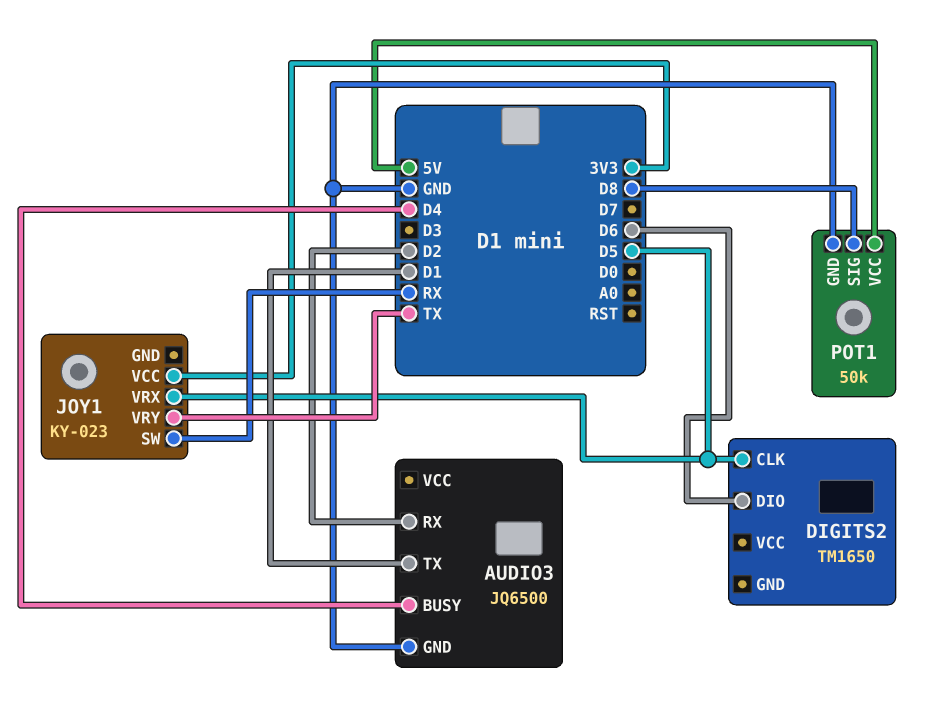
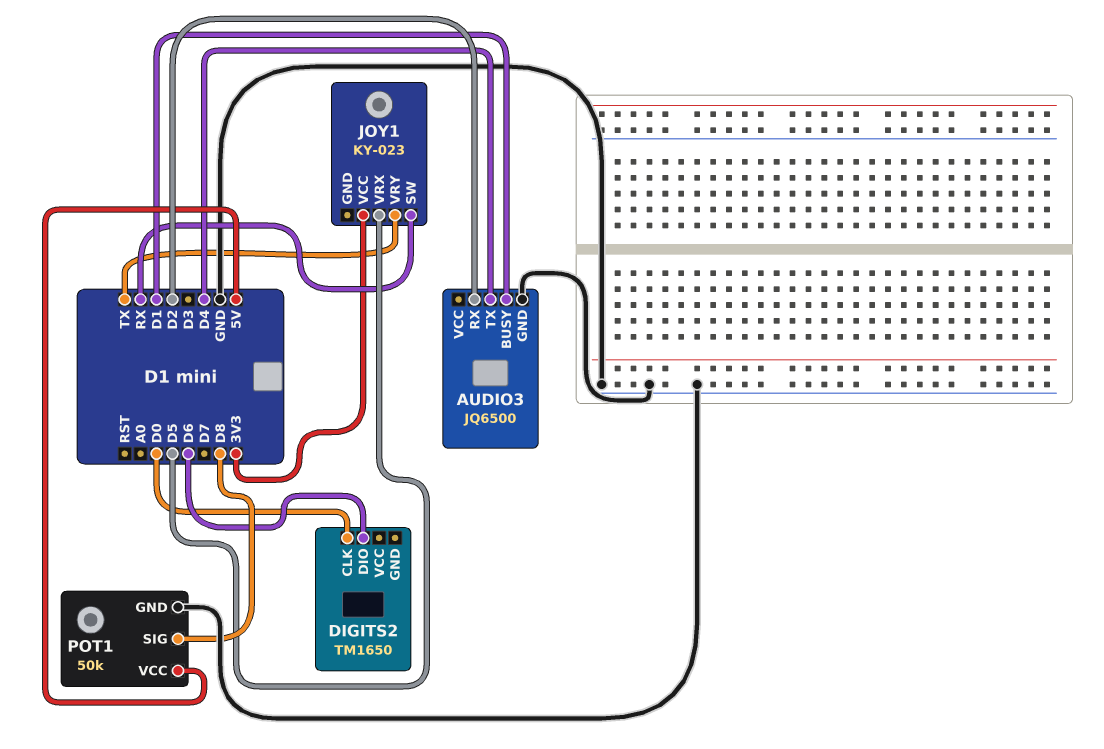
AUDIO3 pin BUSY: D4 -> D1
AUDIO3 pin TX: D1 -> D4
DIGITS2 pin CLK: D5 -> D0

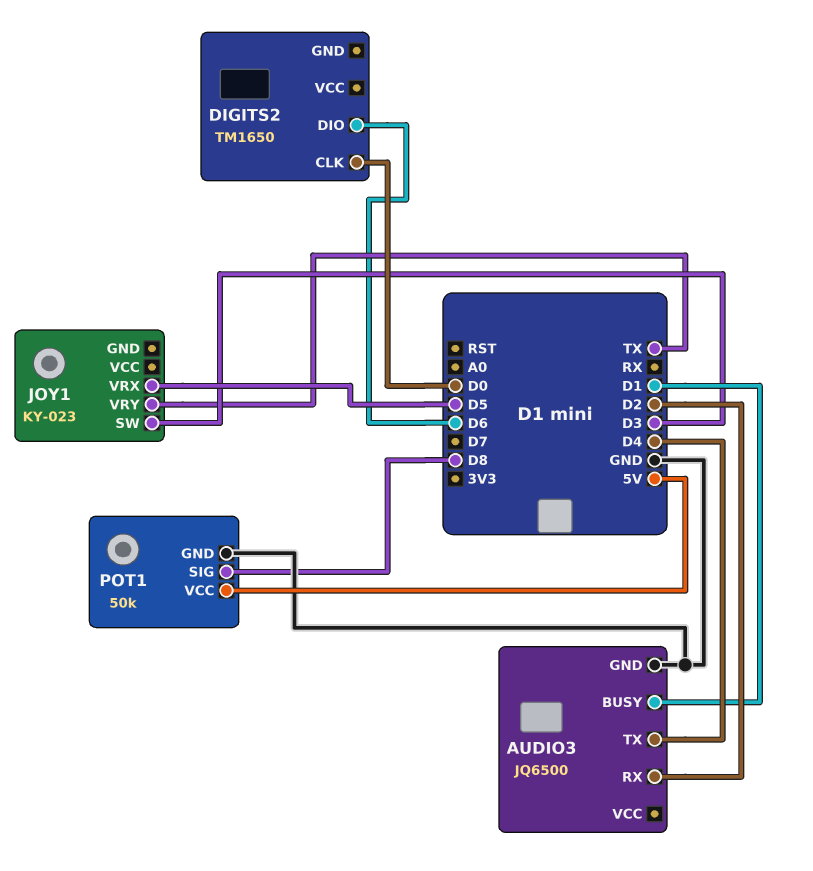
JOY1 pin SW: RX -> D3
JOY1 pin VCC: 3V3 -> none

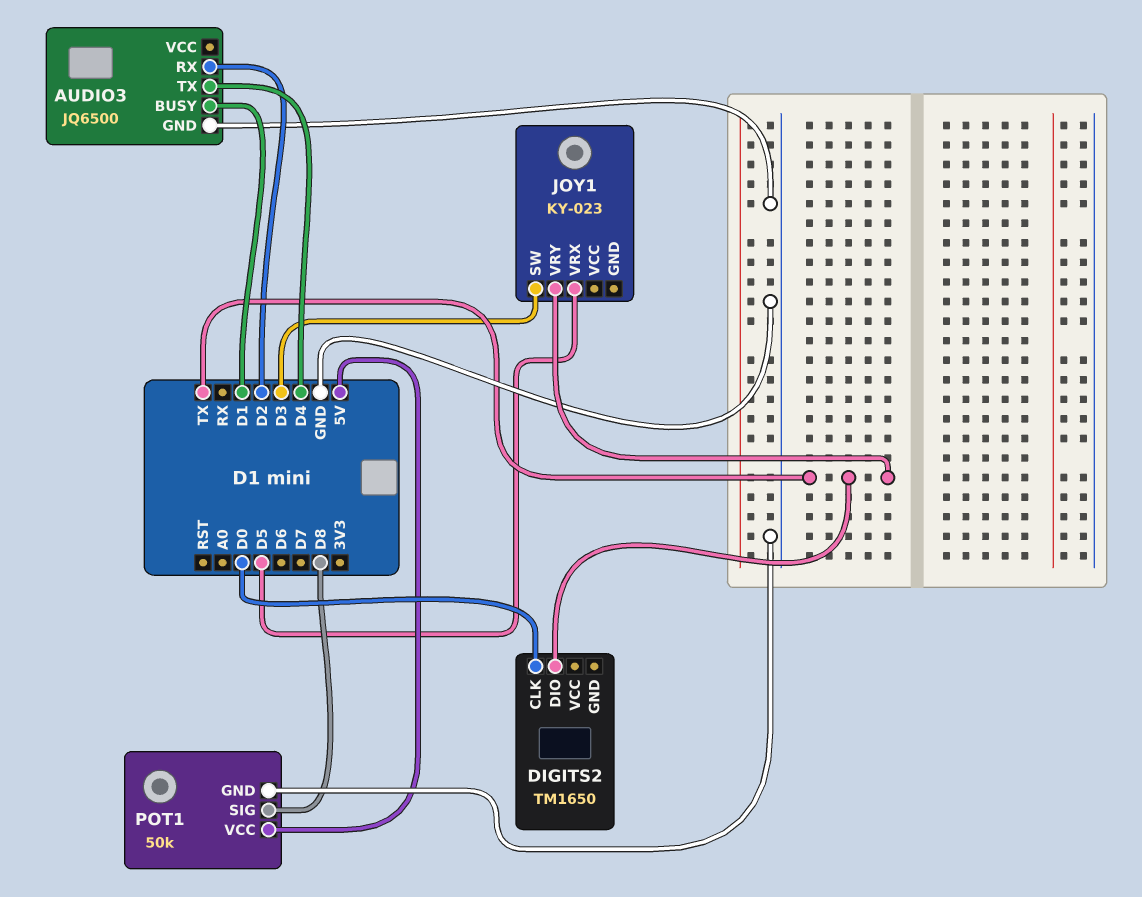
DIGITS2 pin DIO: D6 -> TX

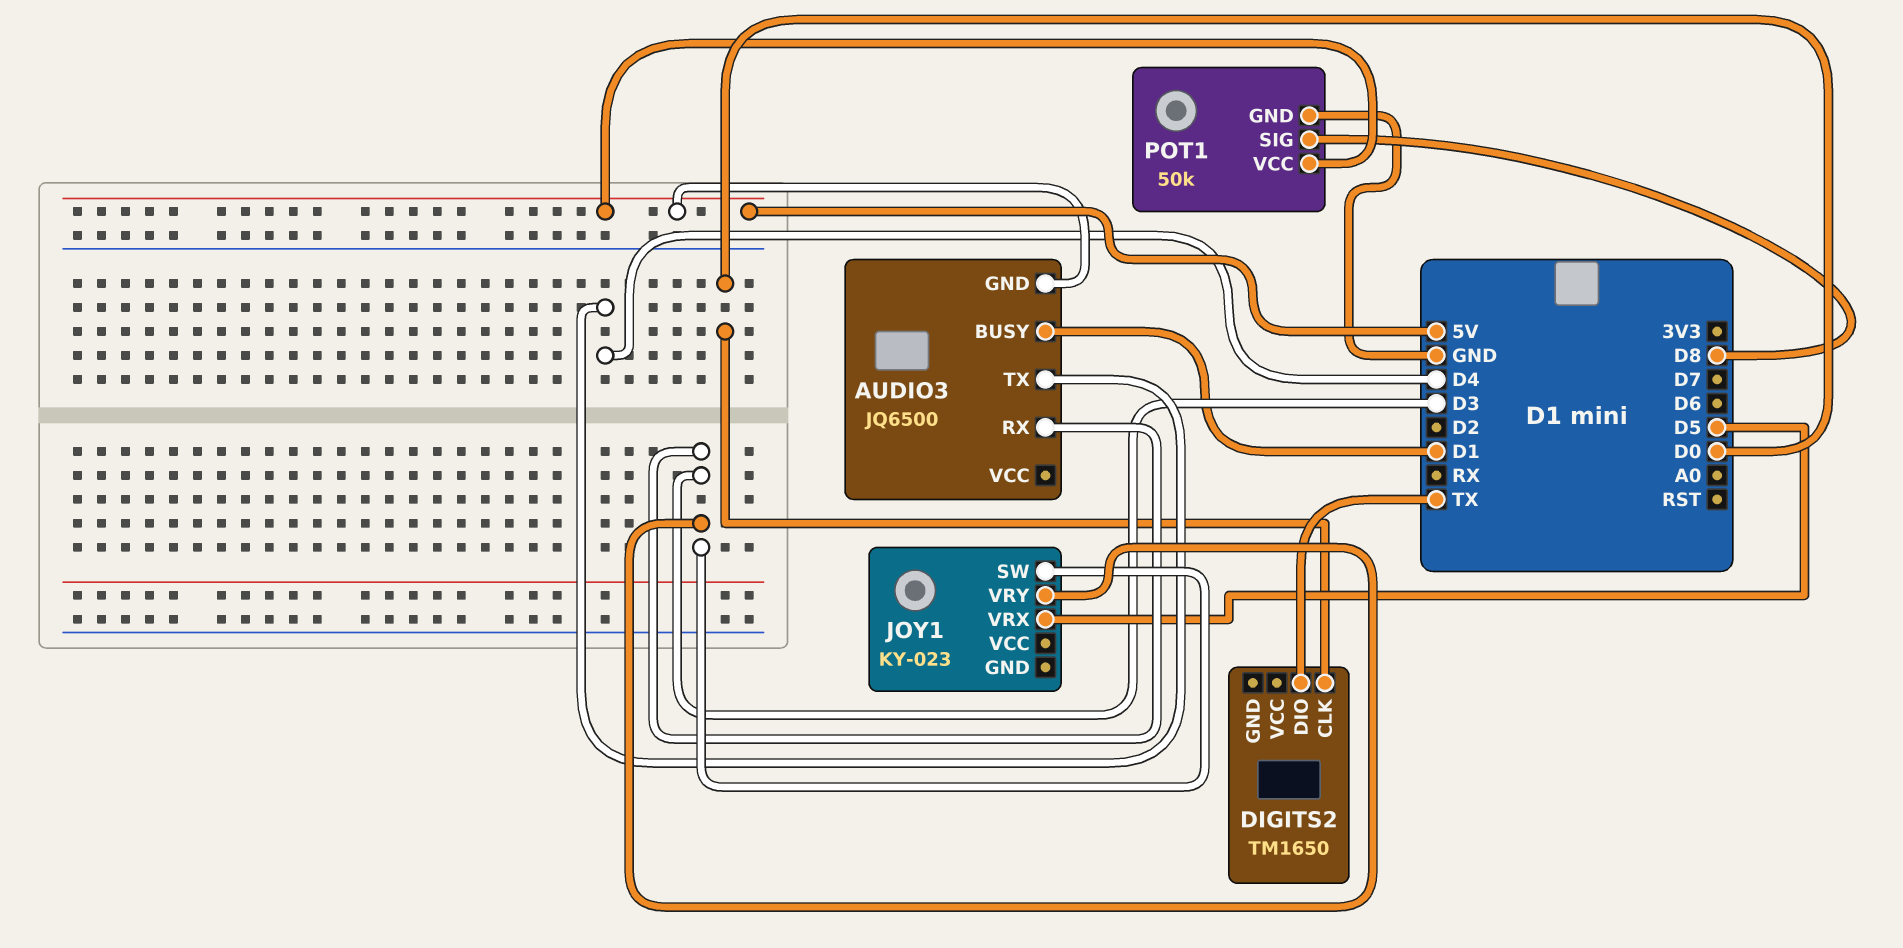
AUDIO3 pin GND: GND -> 5V
AUDIO3 pin RX: D2 -> D3
JOY1 pin VRY: TX -> D3

